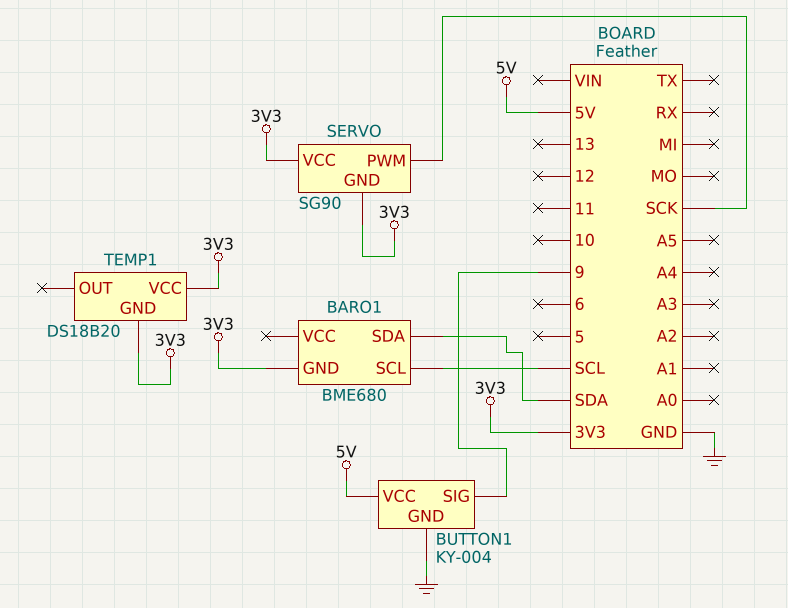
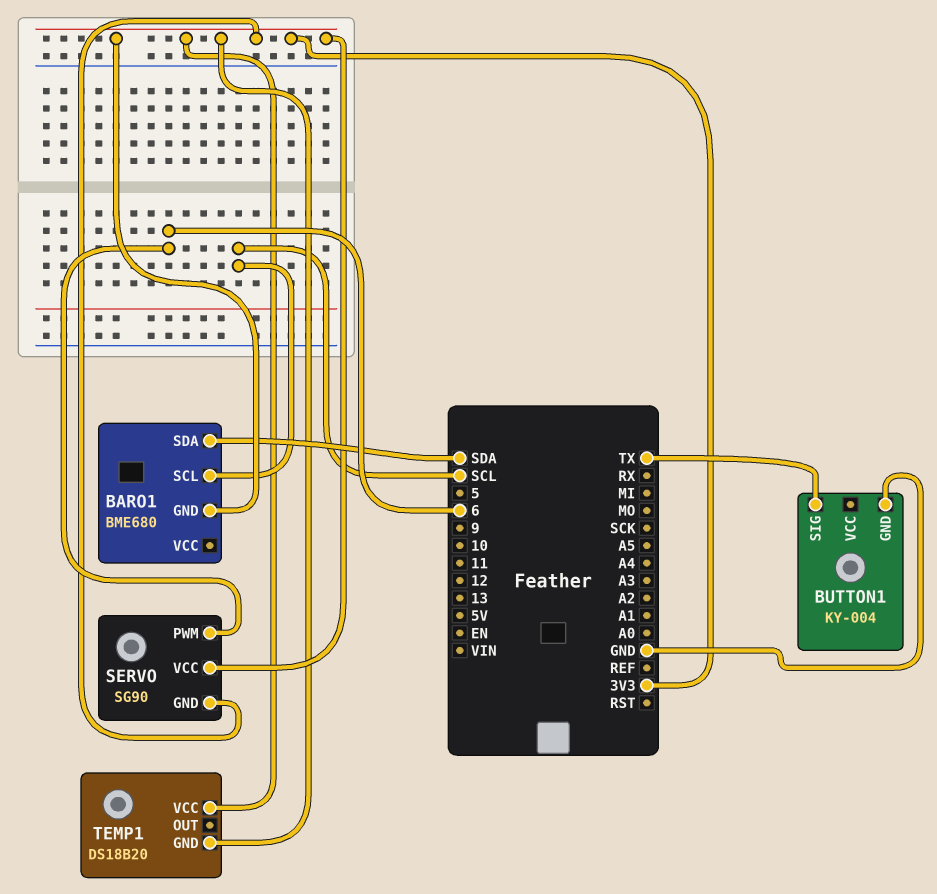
BUTTON1 pin SIG: 9 -> TX
BUTTON1 pin VCC: 5V -> none
SERVO pin PWM: SCK -> 6

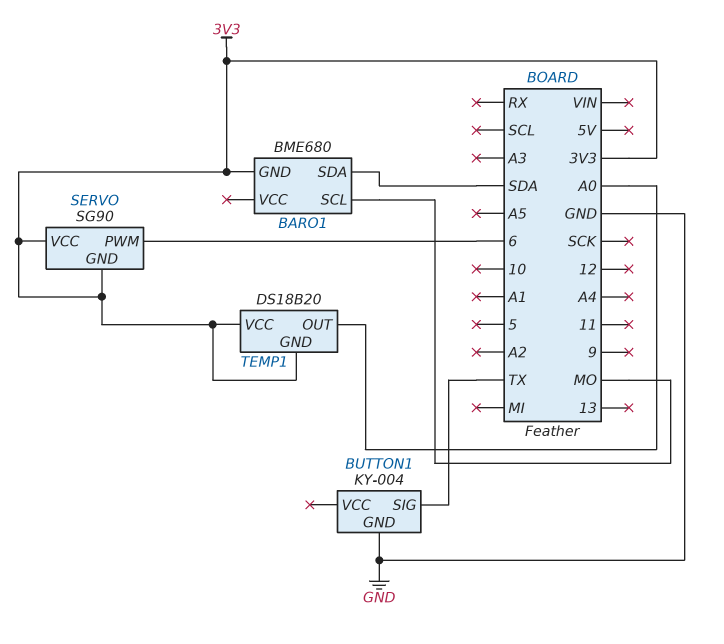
BARO1 pin SCL: SCL -> MO
TEMP1 pin OUT: none -> A0

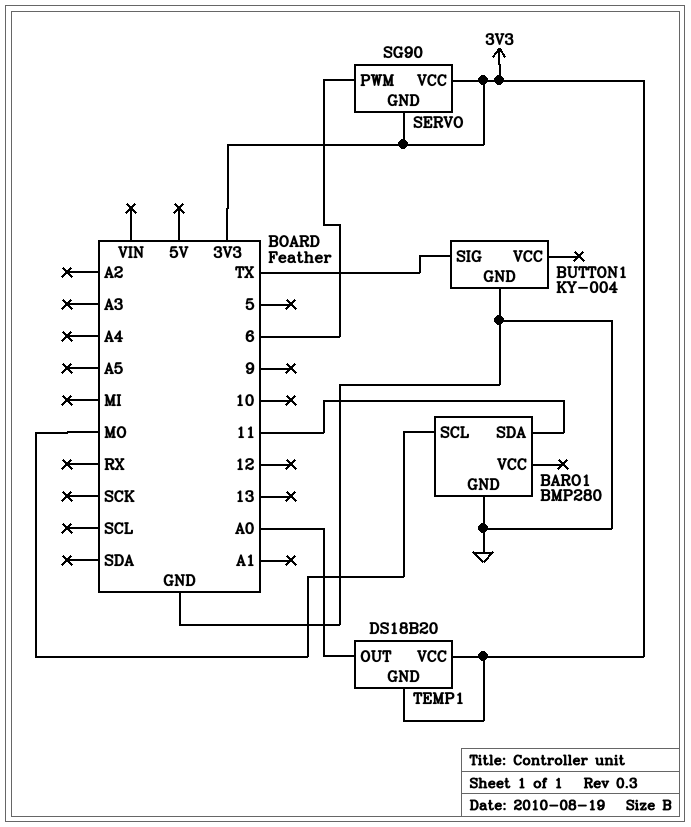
BARO1: BME680 -> BMP280
BARO1 pin GND: 3V3 -> GND
BARO1 pin SDA: SDA -> 11

